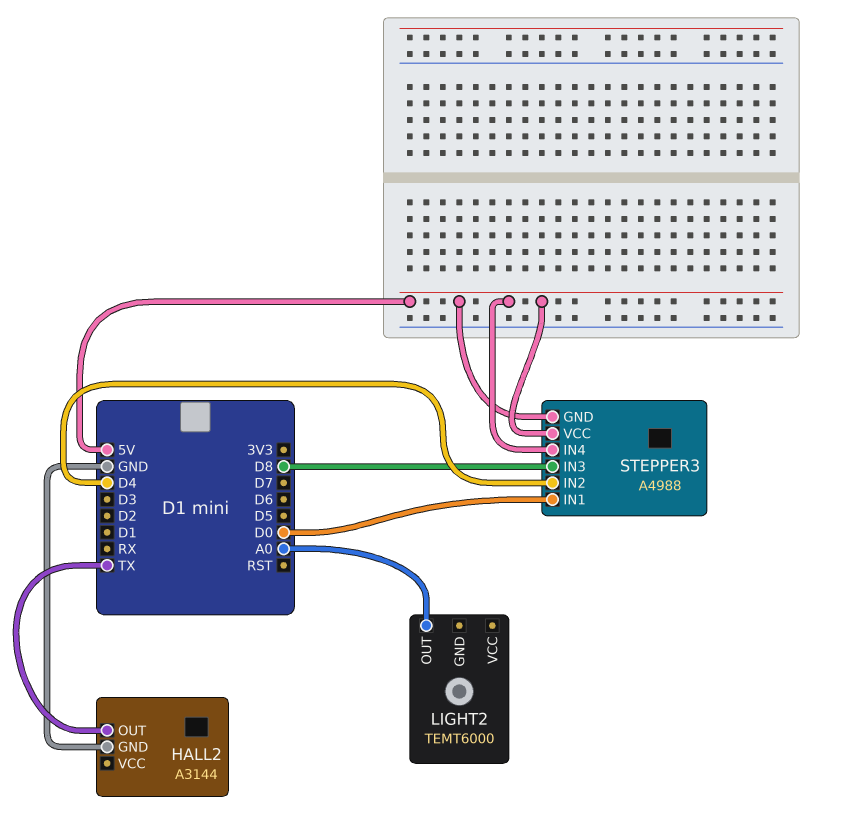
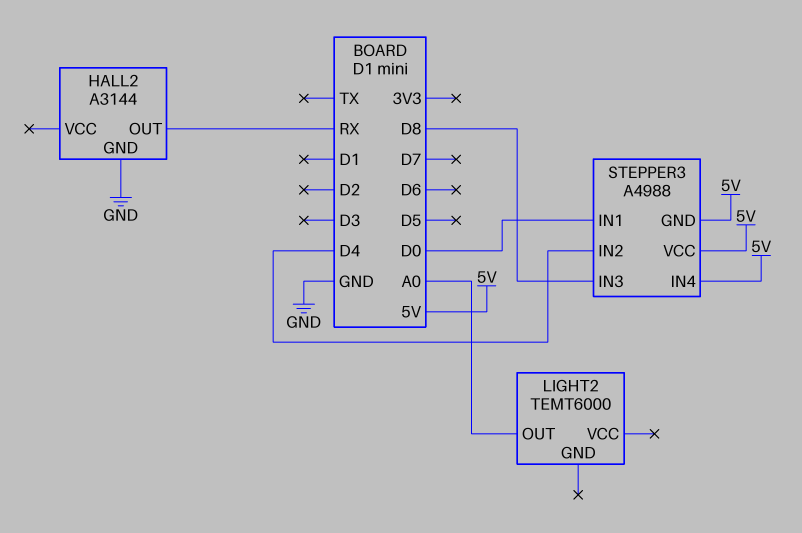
HALL2 pin OUT: TX -> RX

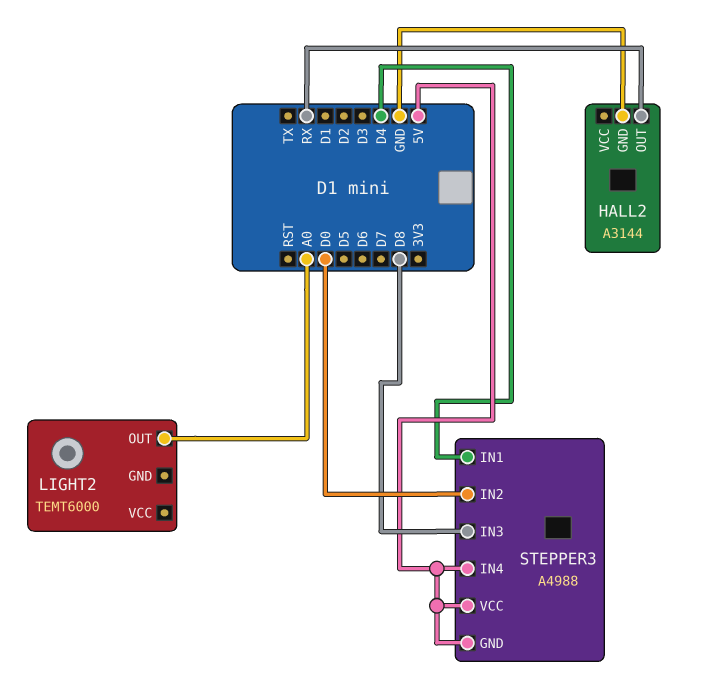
STEPPER3 pin IN1: D0 -> D4
STEPPER3 pin IN2: D4 -> D0

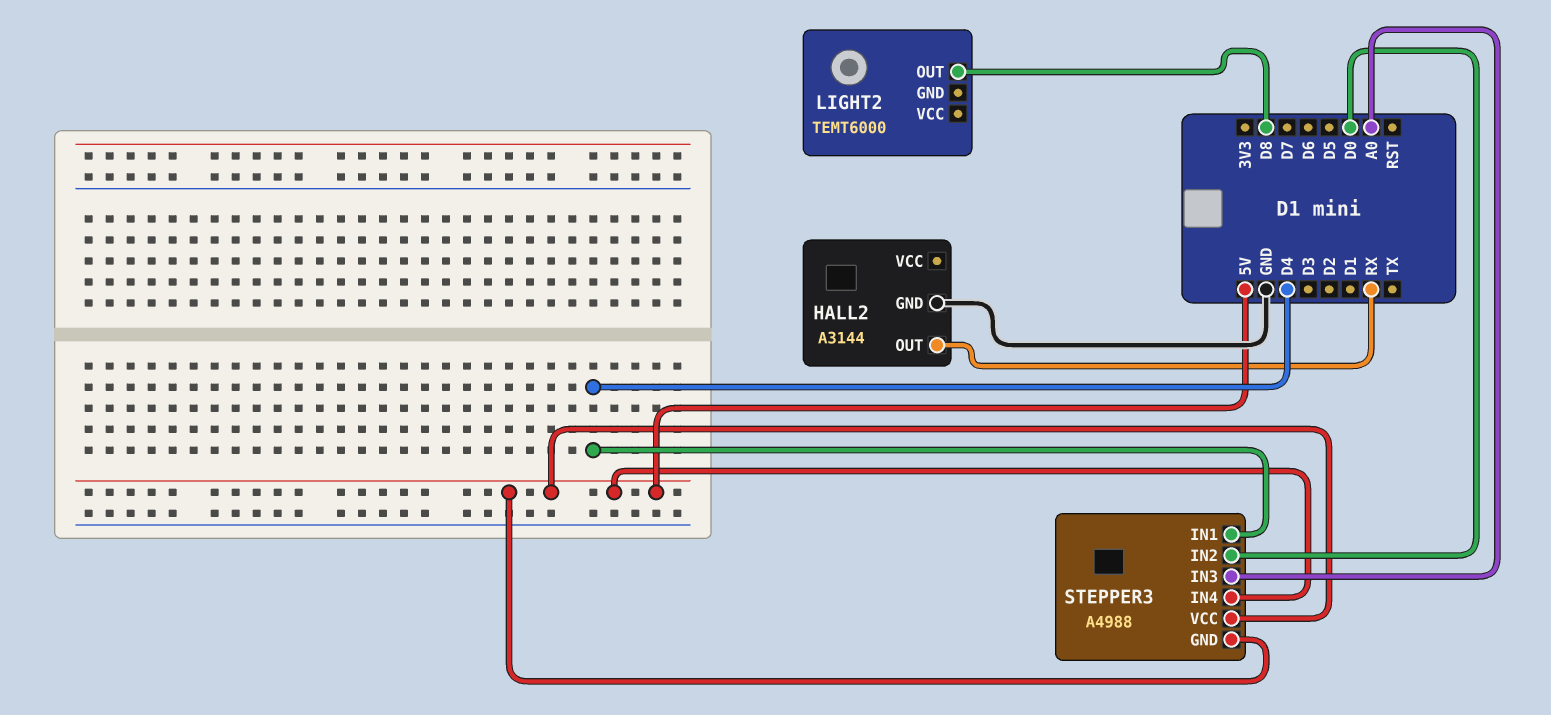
LIGHT2 pin OUT: A0 -> D8
STEPPER3 pin IN3: D8 -> A0

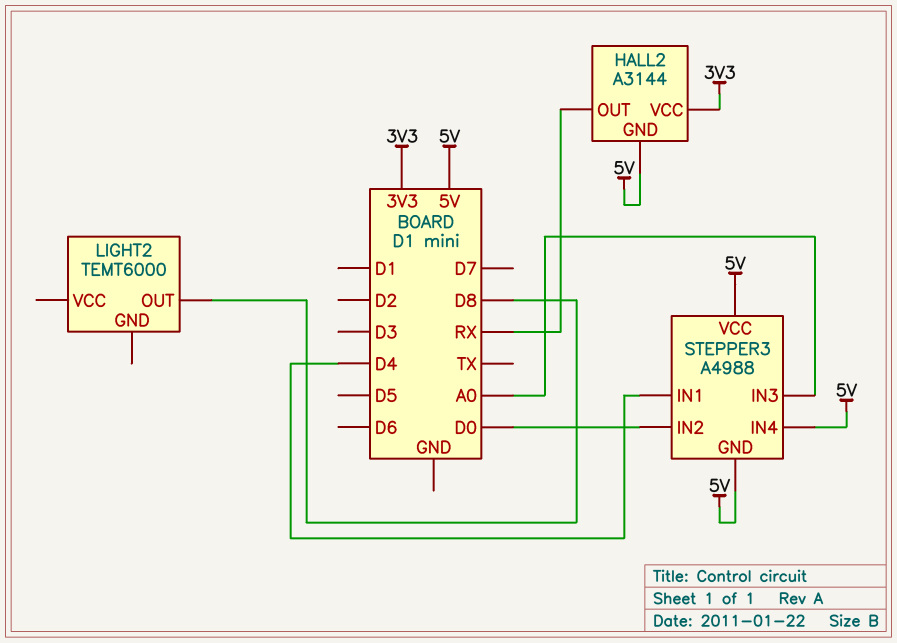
HALL2 pin GND: GND -> 5V
HALL2 pin VCC: none -> 3V3

